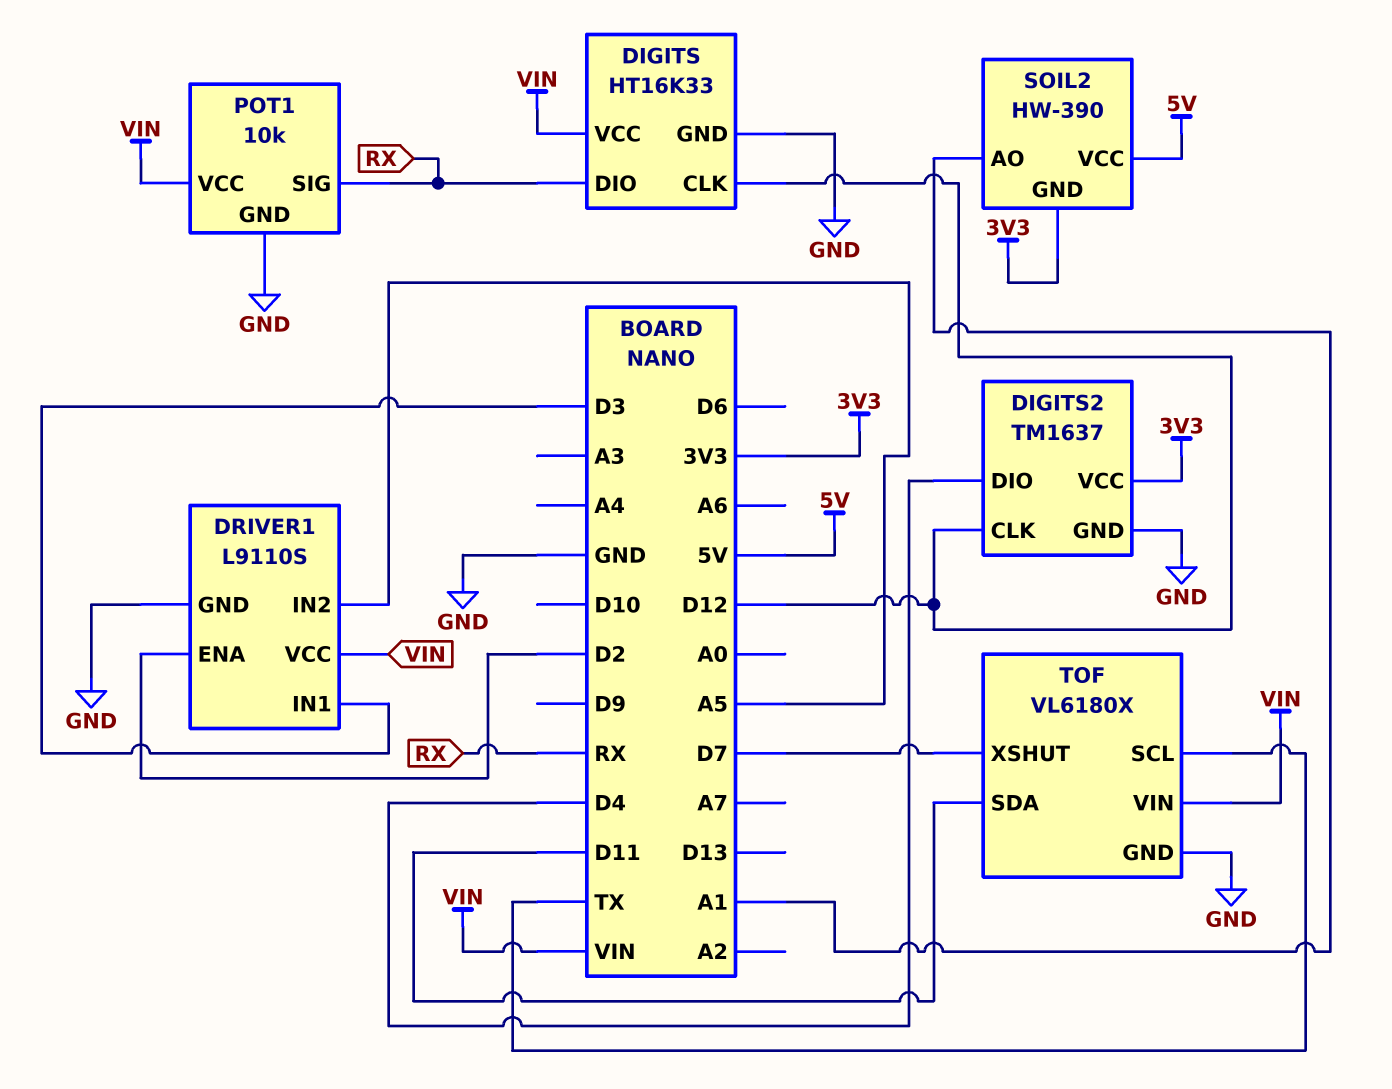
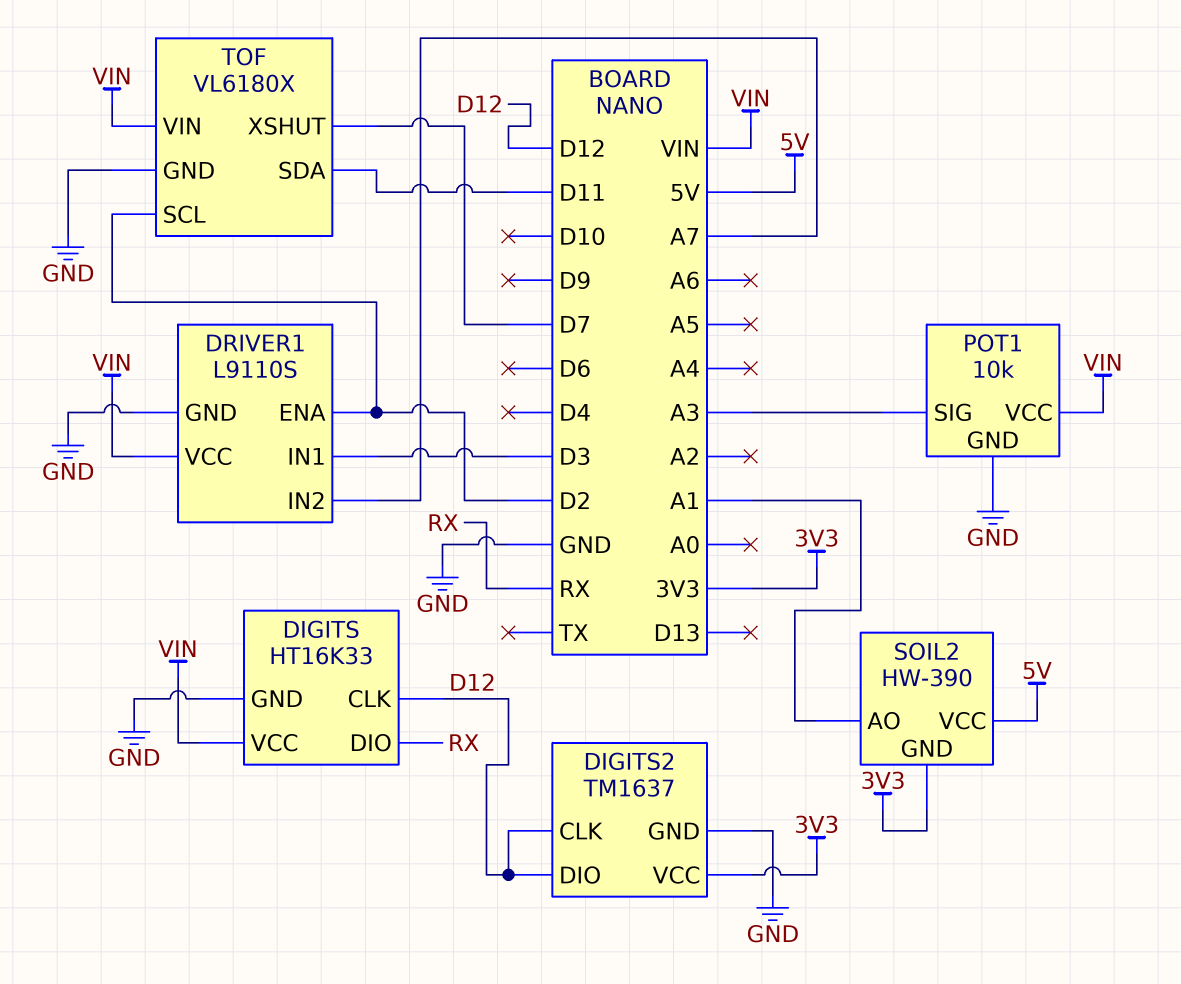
DIGITS2 pin DIO: D4 -> D12
DRIVER1 pin IN2: A5 -> A7
POT1 pin SIG: RX -> A3
TOF pin SCL: TX -> D2

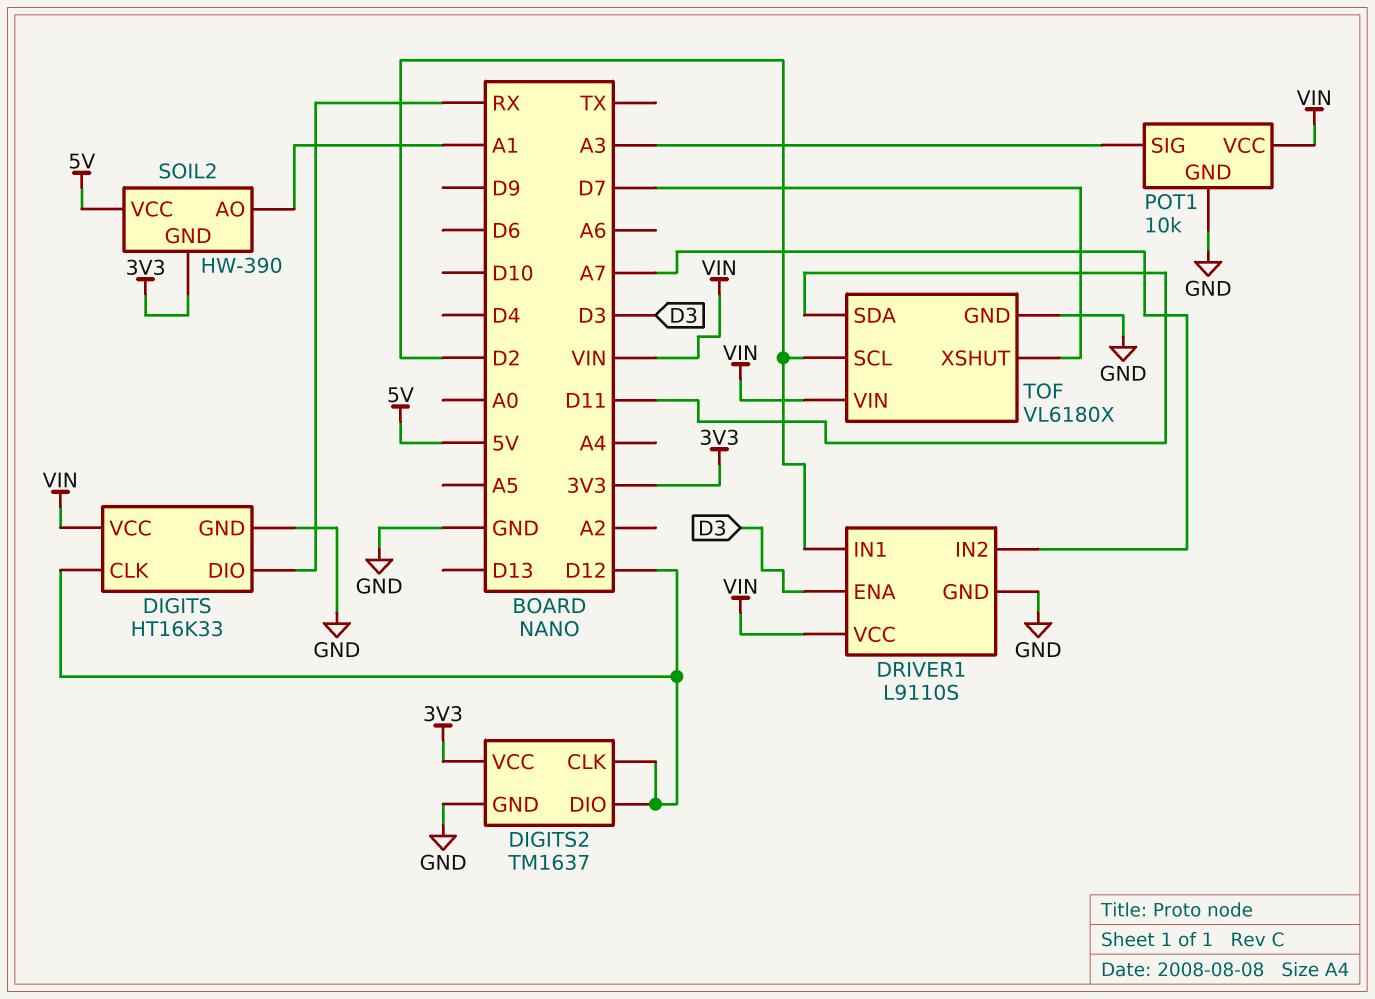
DRIVER1 pin ENA: D2 -> D3
DRIVER1 pin IN1: D3 -> D2

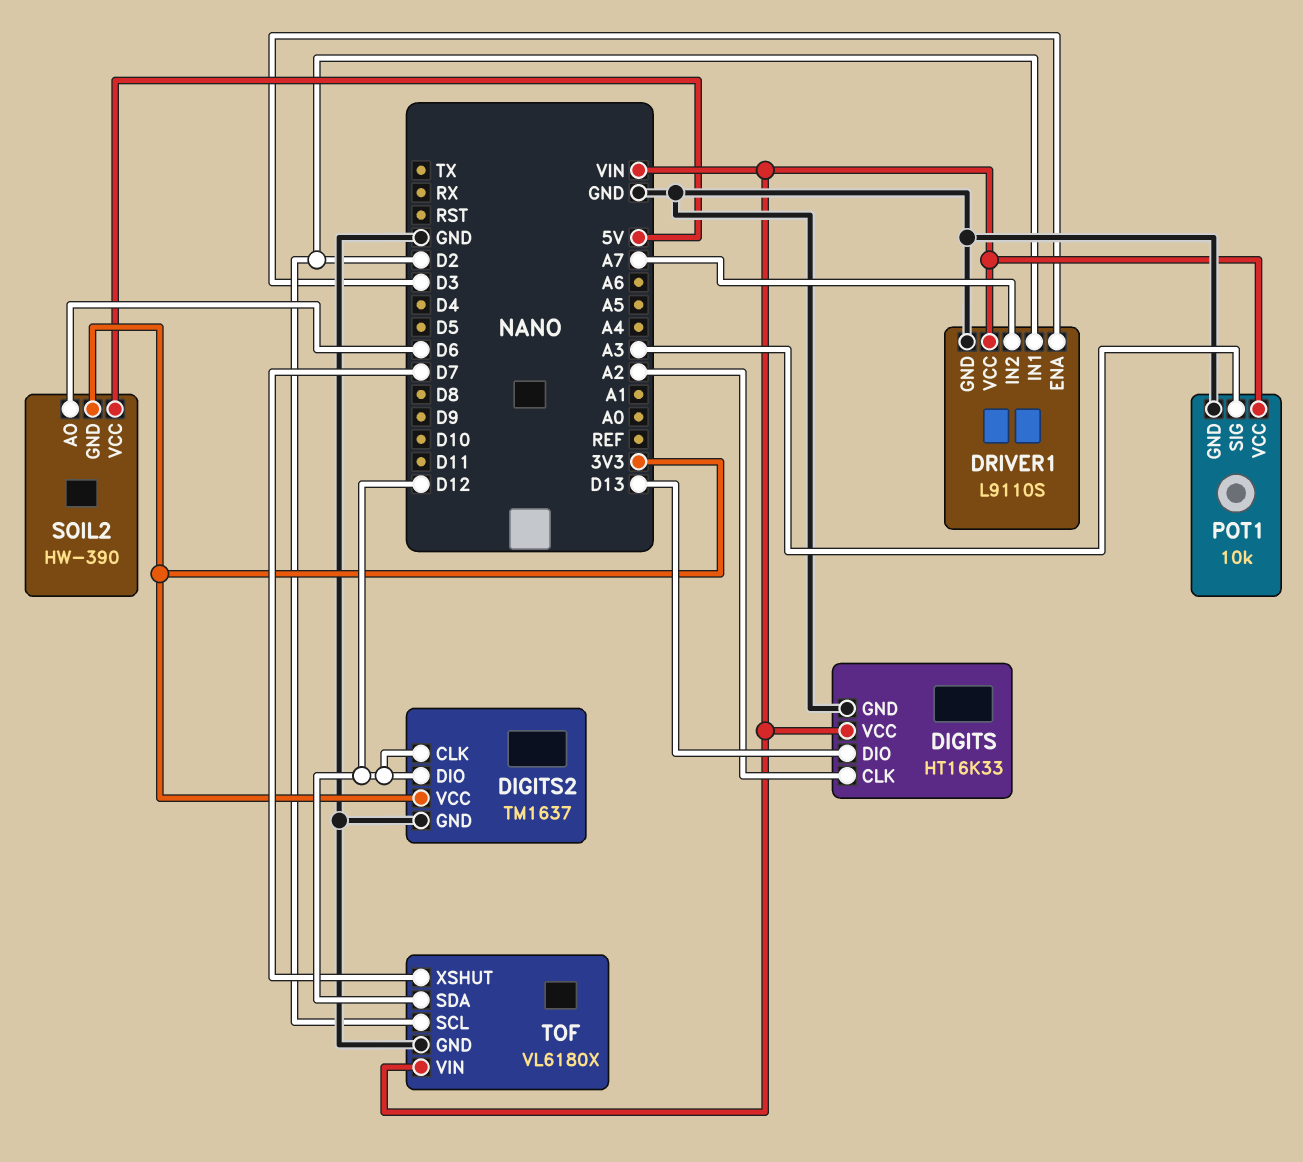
DIGITS pin CLK: D12 -> A2
DIGITS pin DIO: RX -> D13
SOIL2 pin AO: A1 -> D6
TOF pin SDA: D11 -> D12

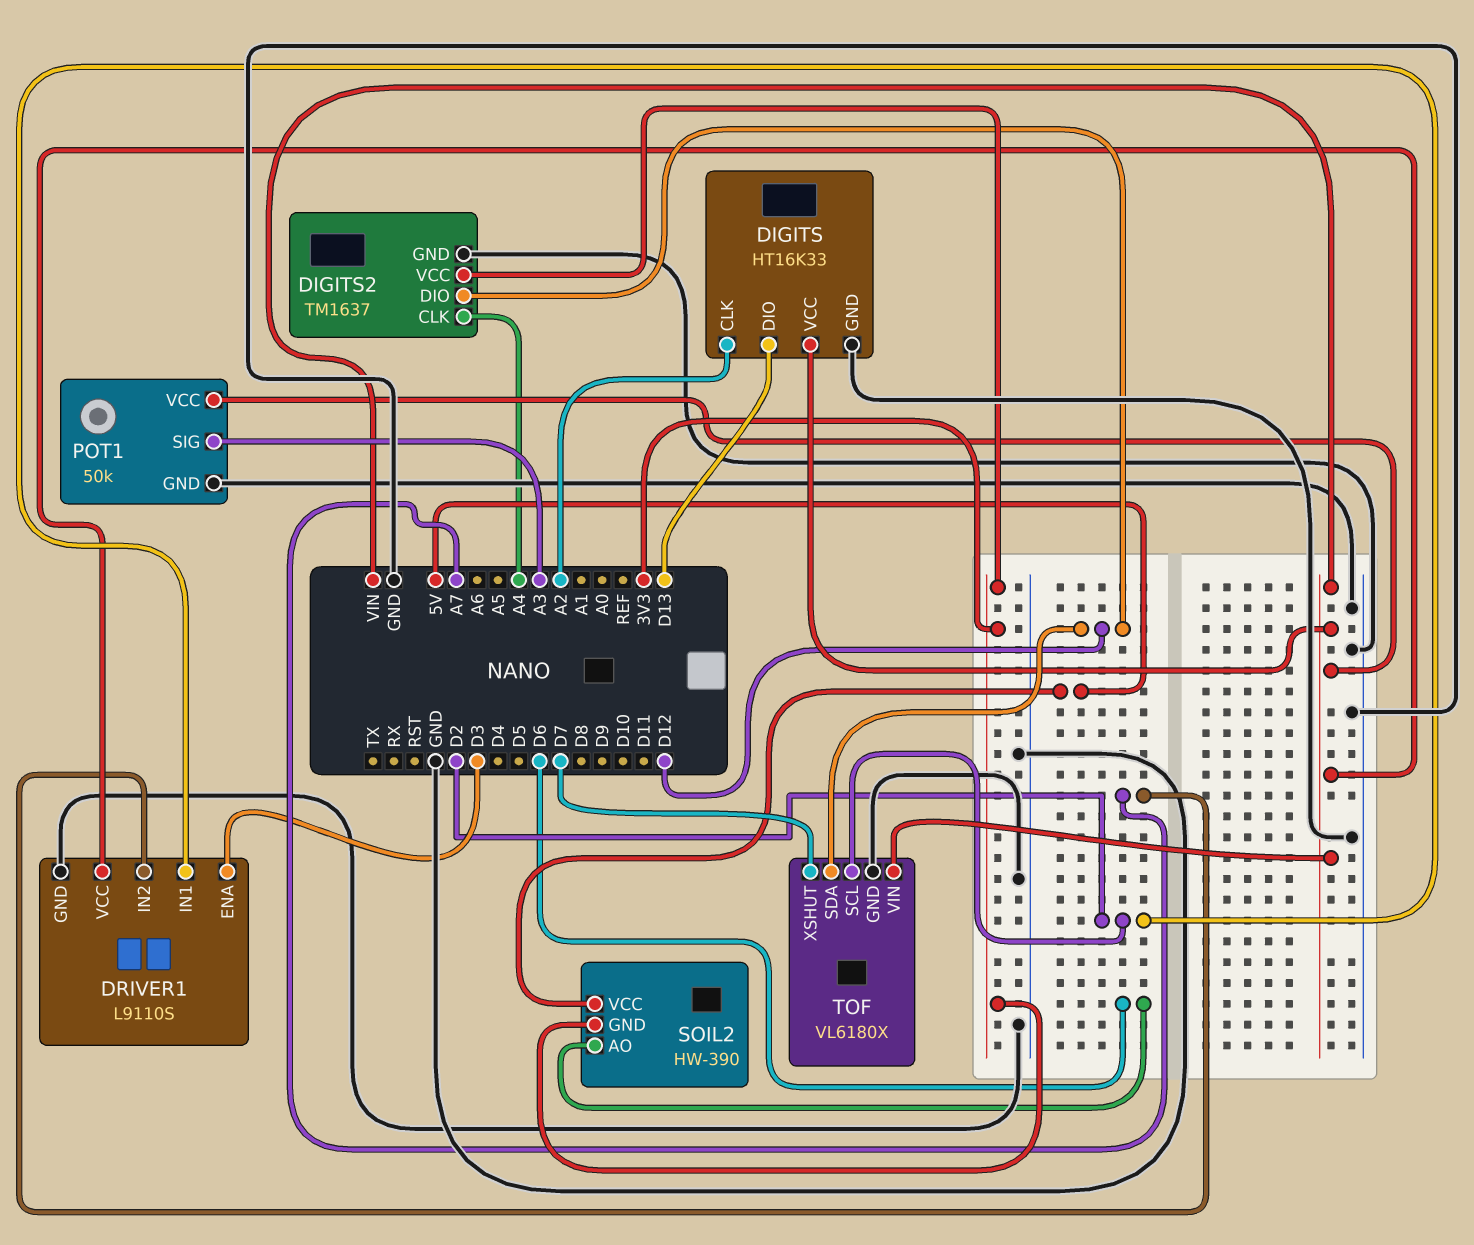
DIGITS2 pin CLK: D12 -> A4
POT1: 10k -> 50k

